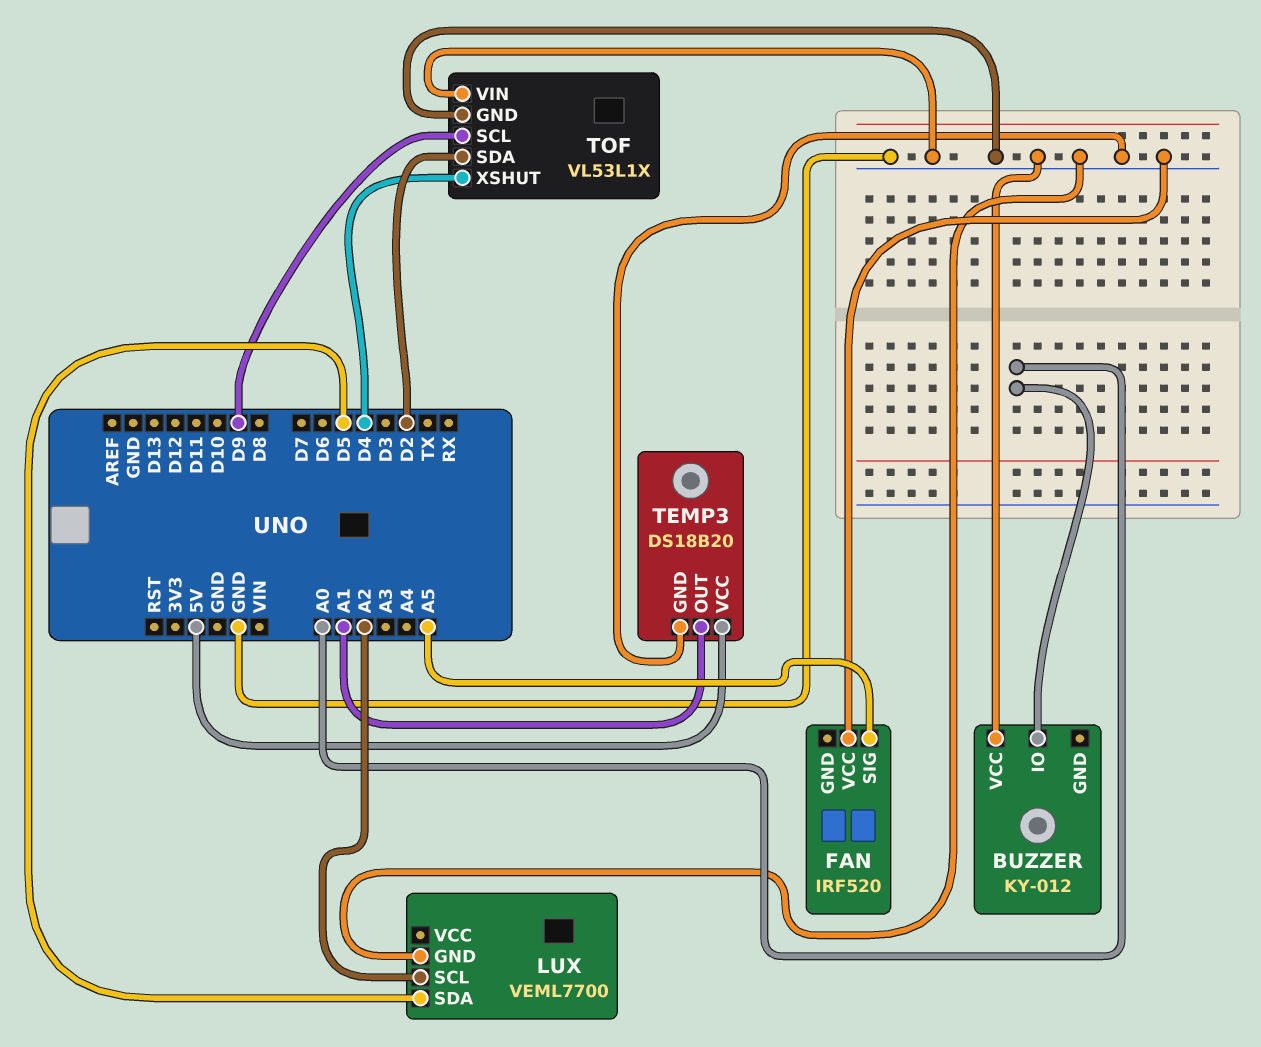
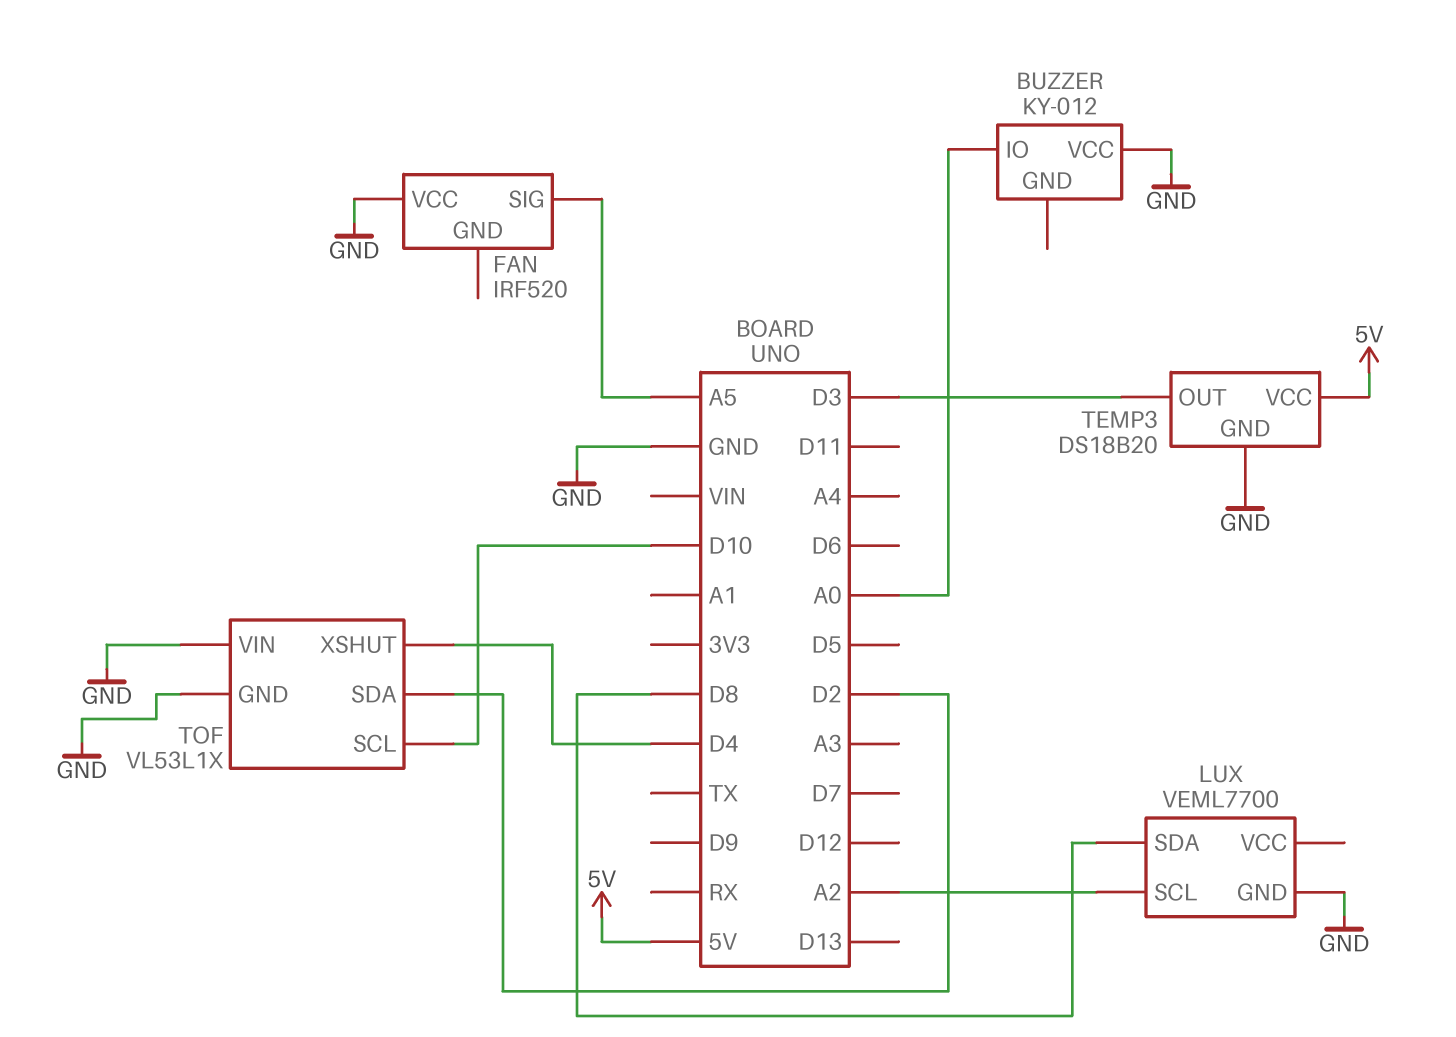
LUX pin SDA: D5 -> D8
TEMP3 pin OUT: A1 -> D3
TOF pin SCL: D9 -> D10

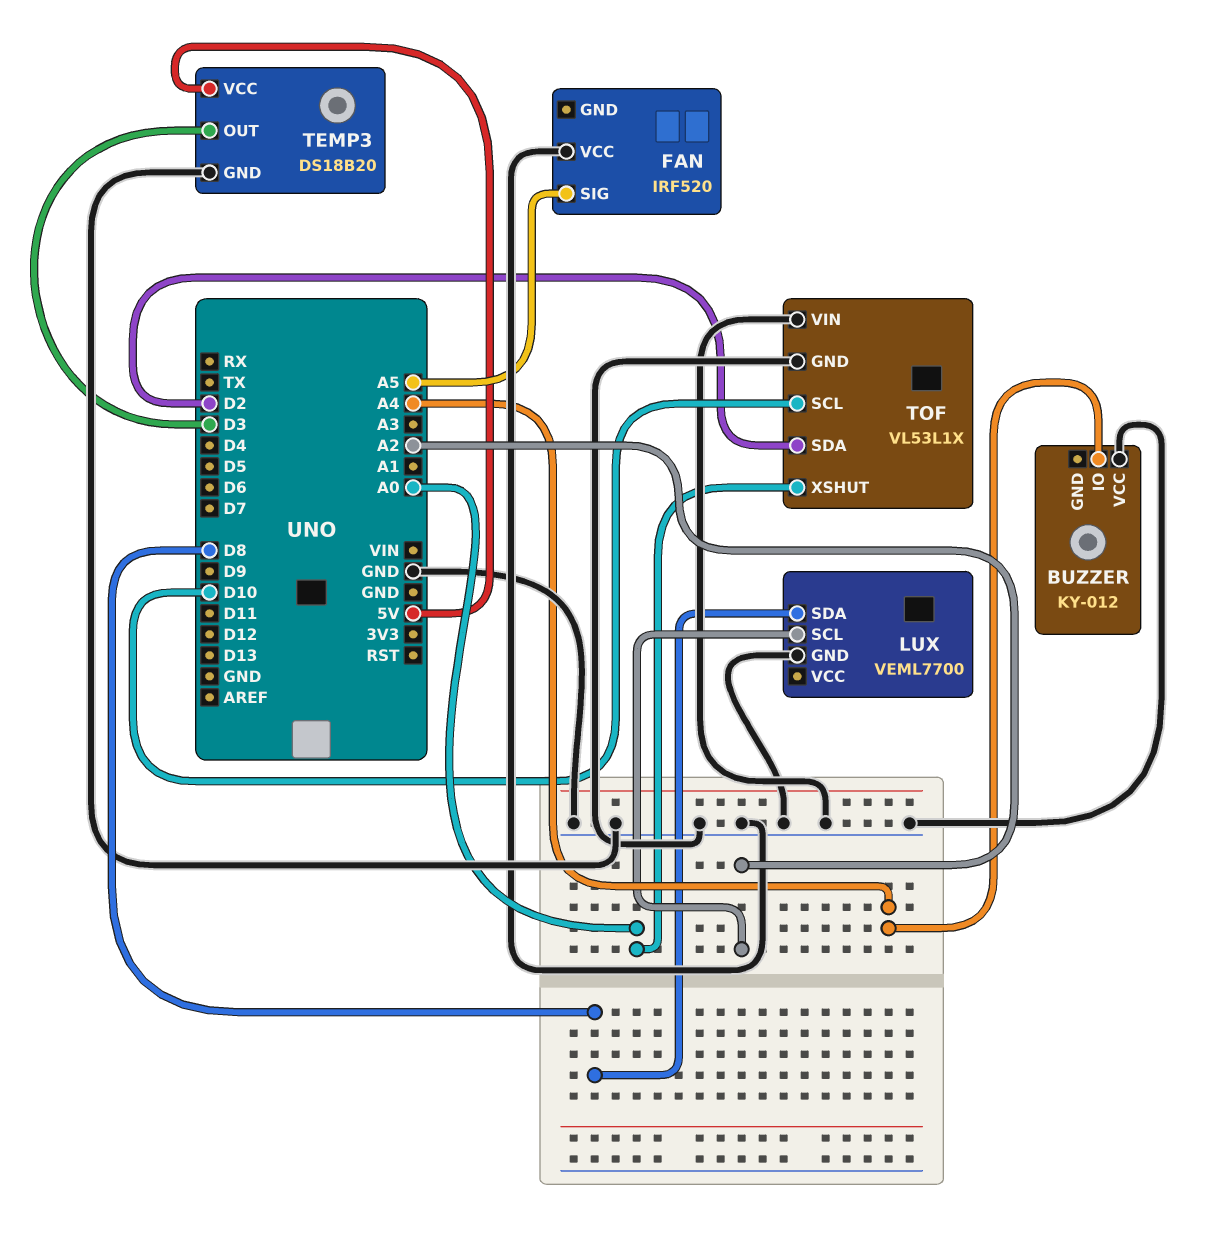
BUZZER pin IO: A0 -> A4
TOF pin XSHUT: D4 -> A0

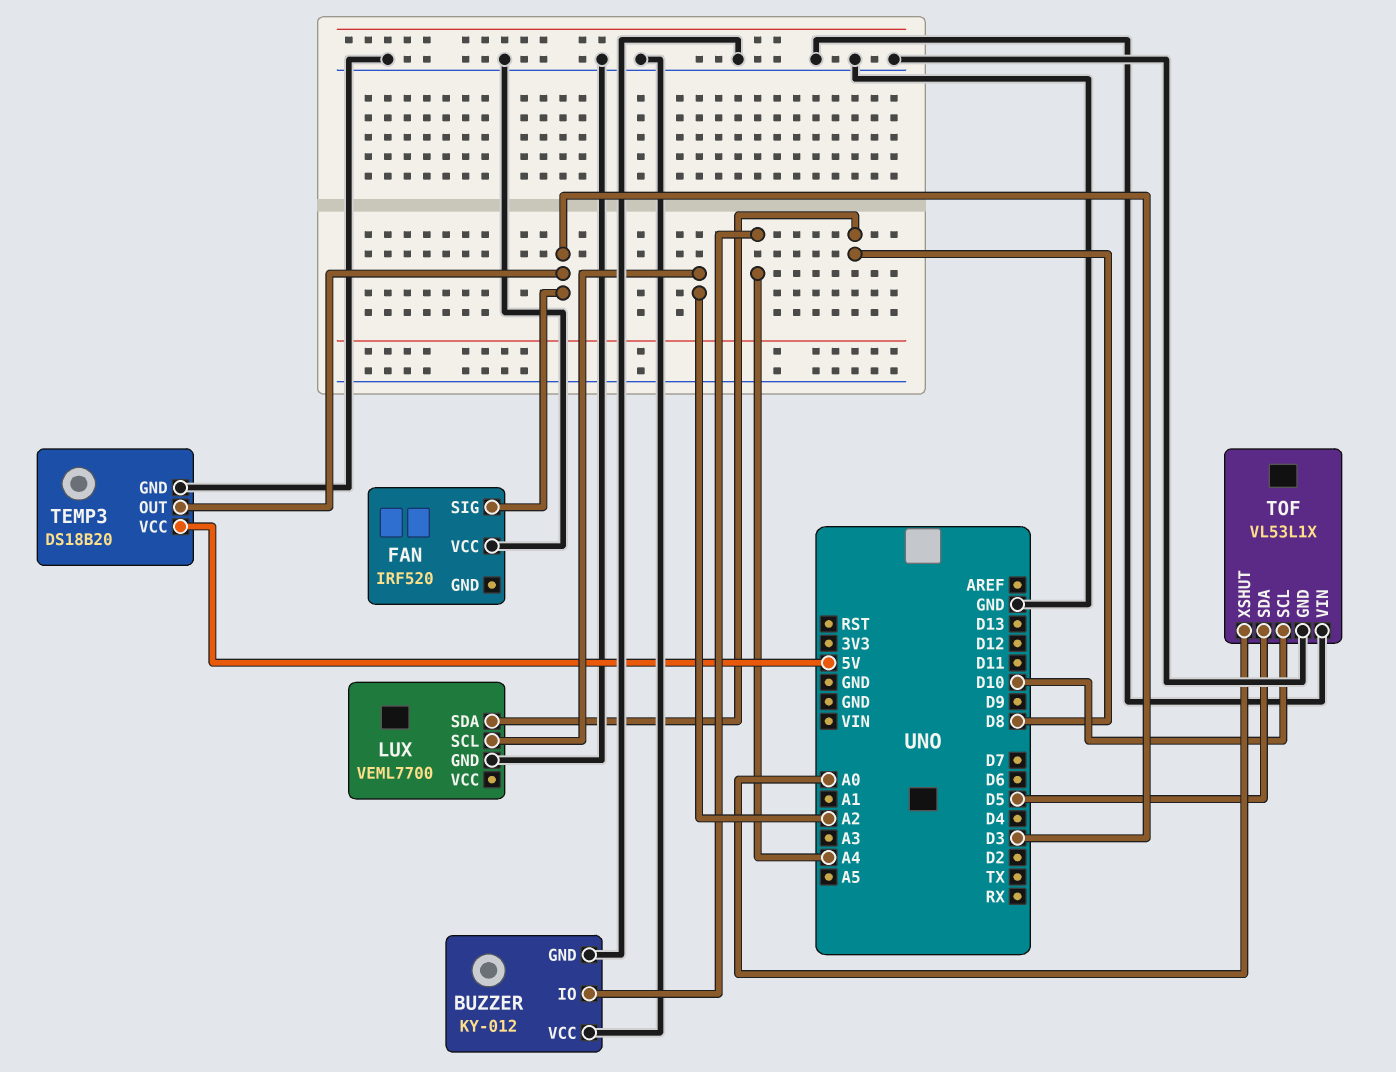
BUZZER pin GND: none -> GND
FAN pin SIG: A5 -> D3
TOF pin SDA: D2 -> D5

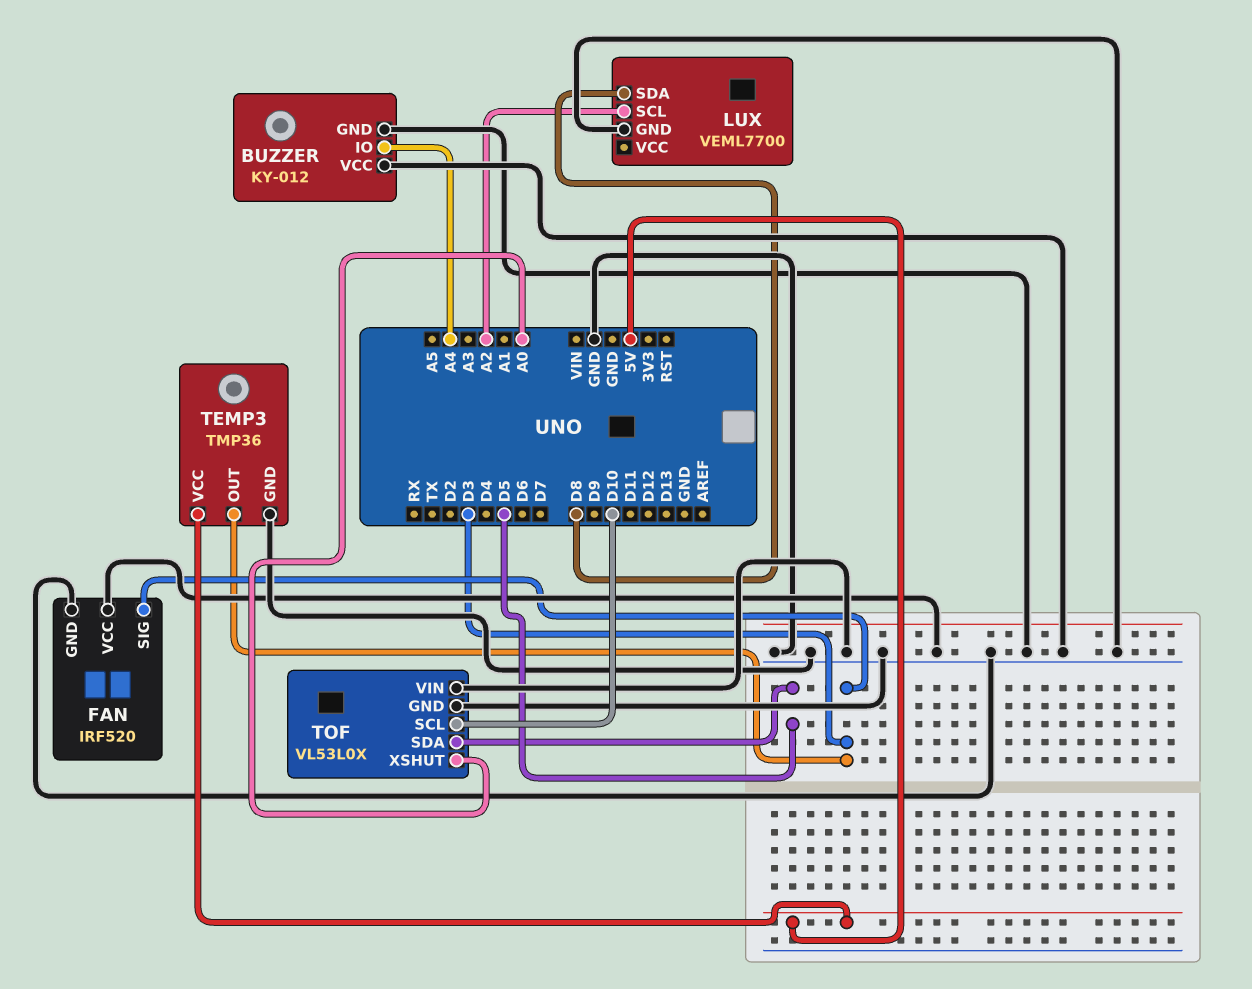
FAN pin GND: none -> GND
TEMP3: DS18B20 -> TMP36
TOF: VL53L1X -> VL53L0X

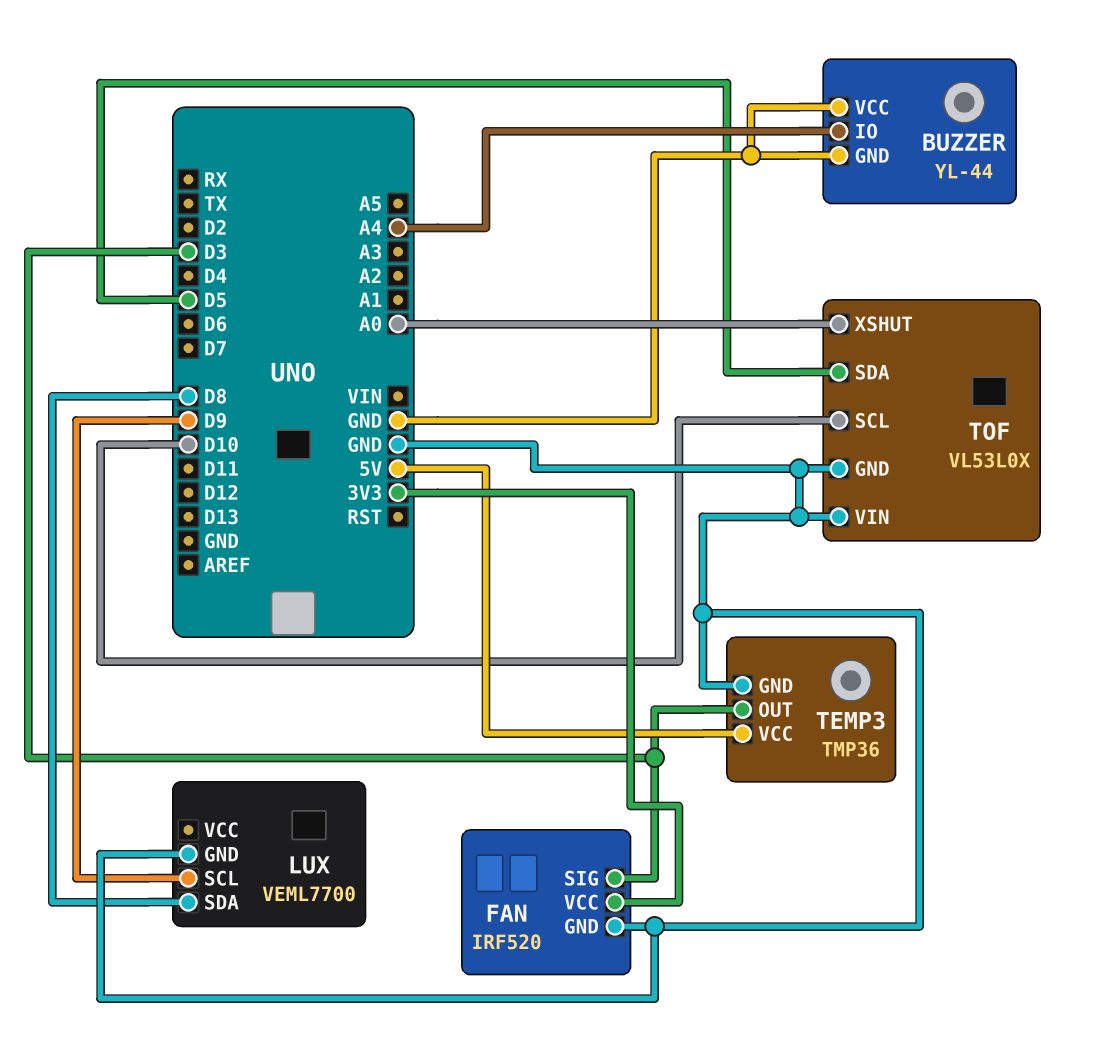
BUZZER: KY-012 -> YL-44
FAN pin VCC: GND -> 3V3
LUX pin SCL: A2 -> D9

